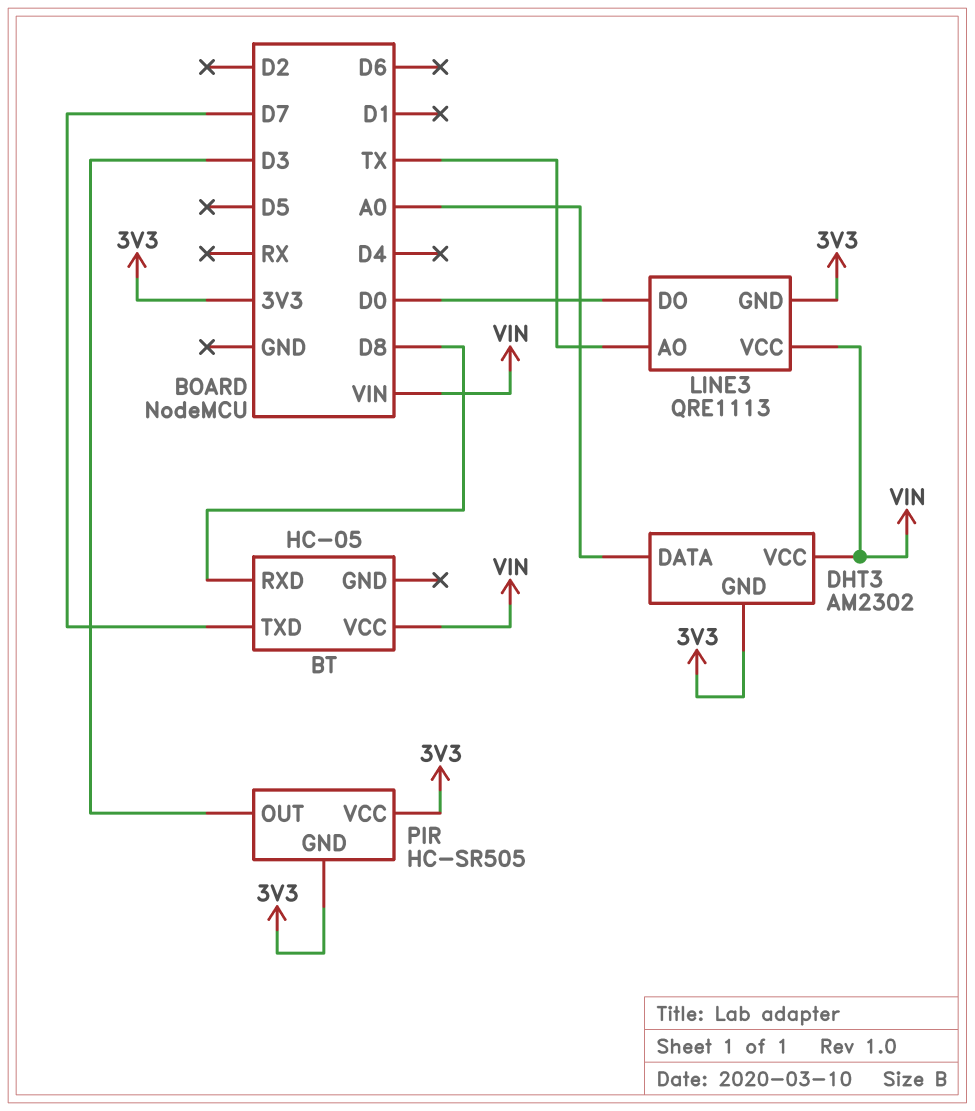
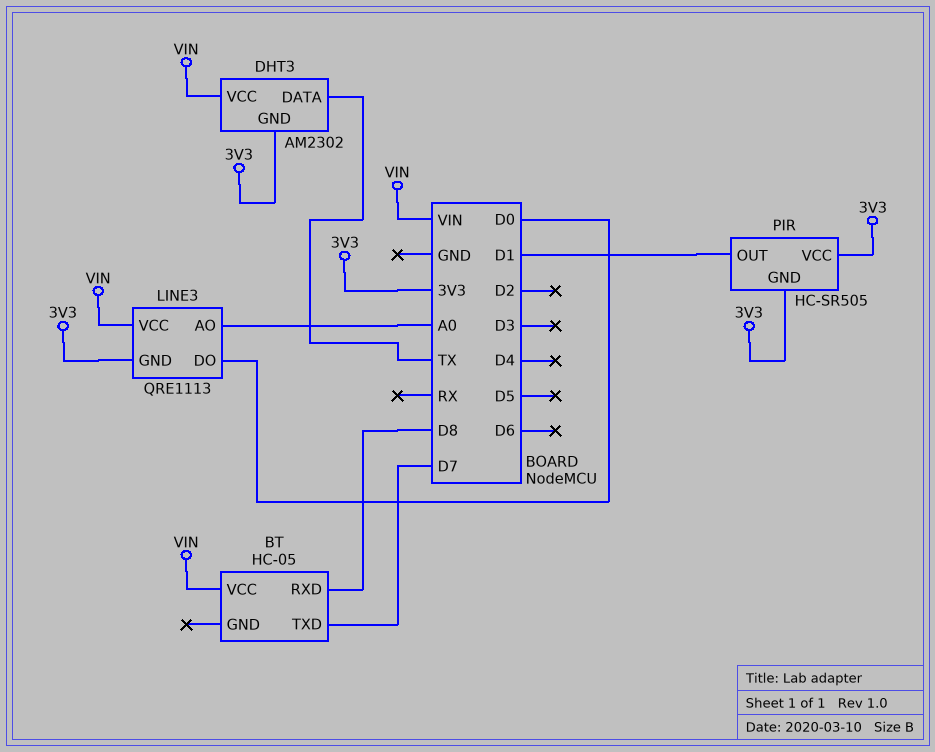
DHT3 pin DATA: A0 -> TX
LINE3 pin AO: TX -> A0
PIR pin OUT: D3 -> D1

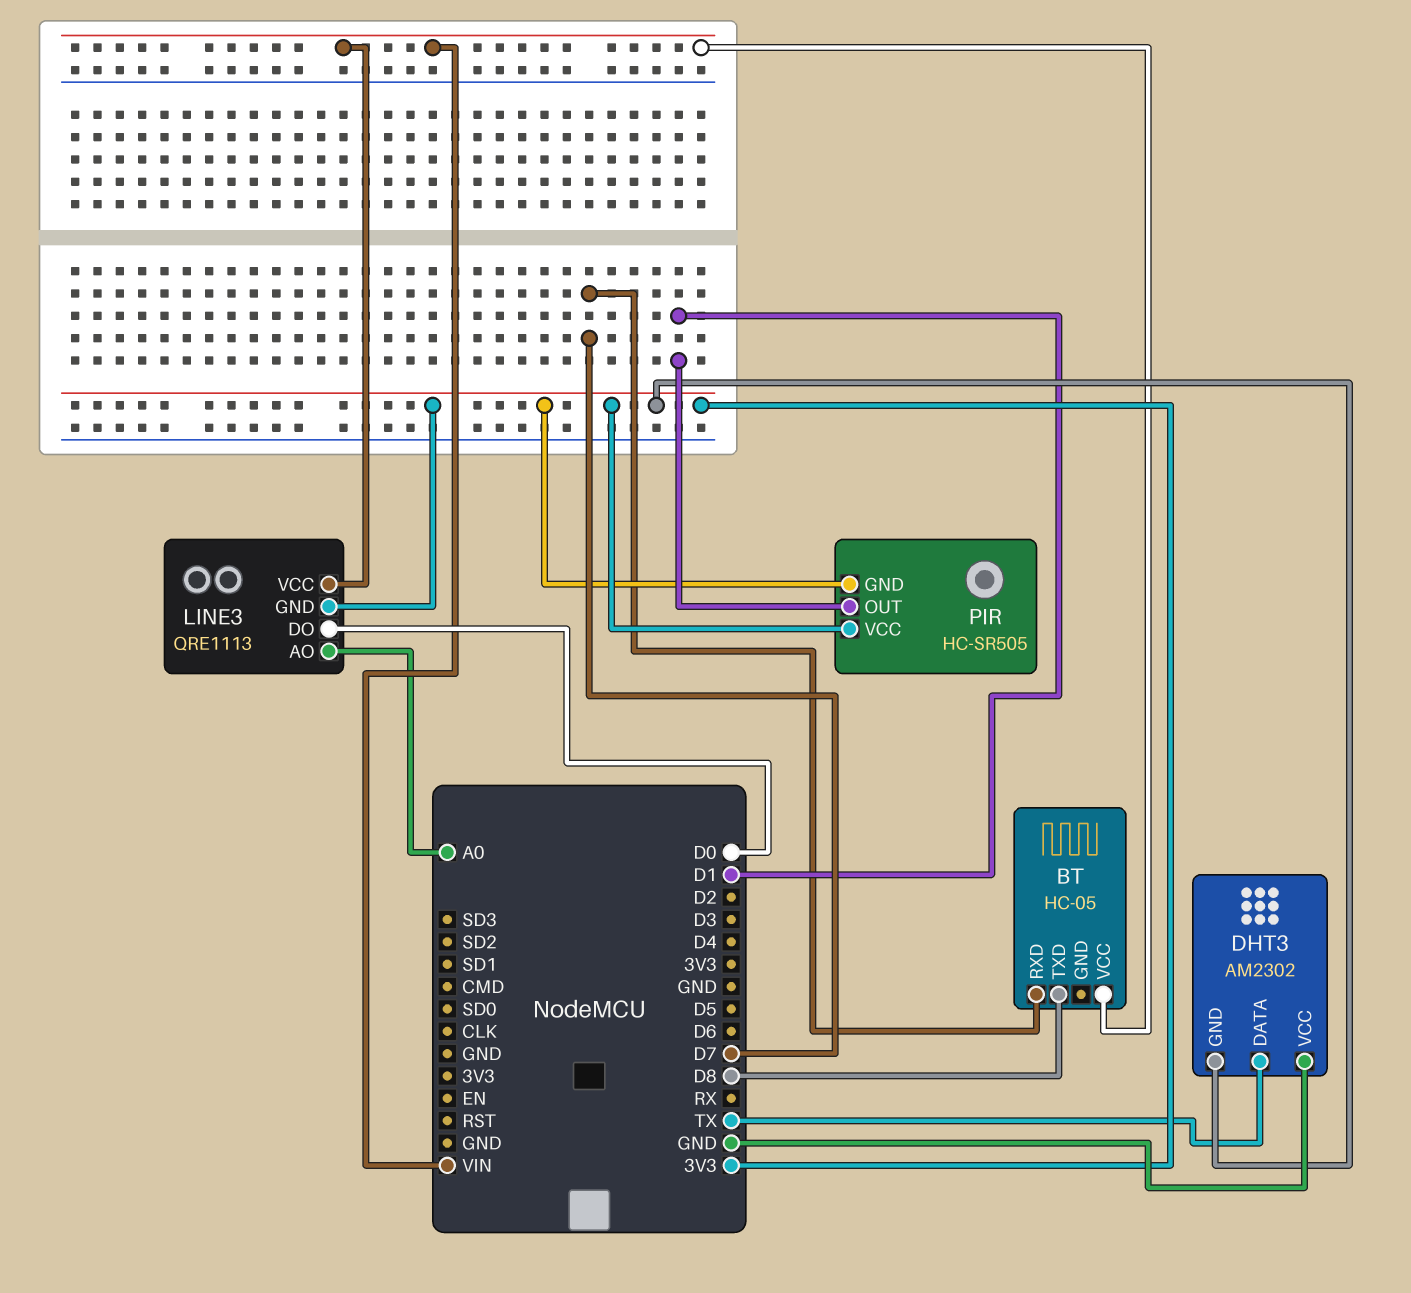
BT pin RXD: D8 -> D7
BT pin TXD: D7 -> D8
DHT3 pin VCC: VIN -> GND

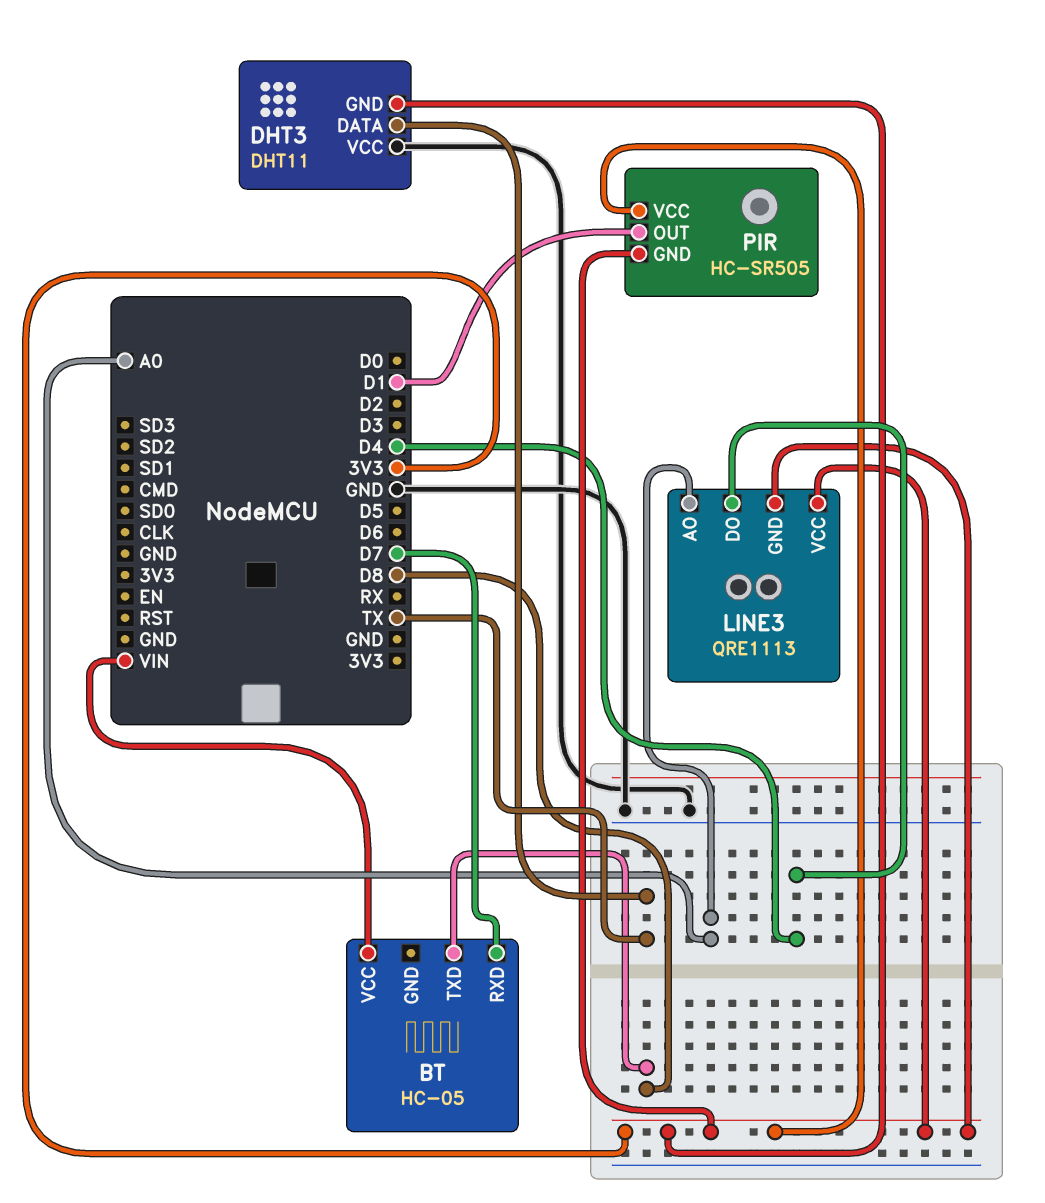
DHT3: AM2302 -> DHT11
LINE3 pin DO: D0 -> D4
LINE3 pin VCC: VIN -> 3V3

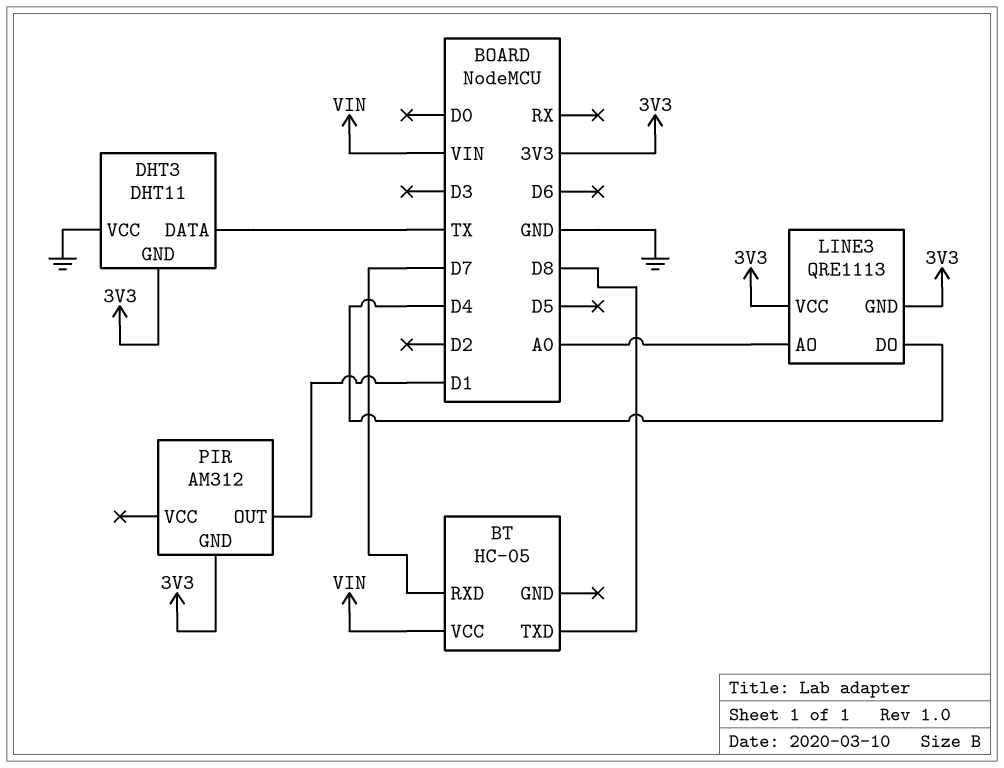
PIR: HC-SR505 -> AM312
PIR pin VCC: 3V3 -> none

